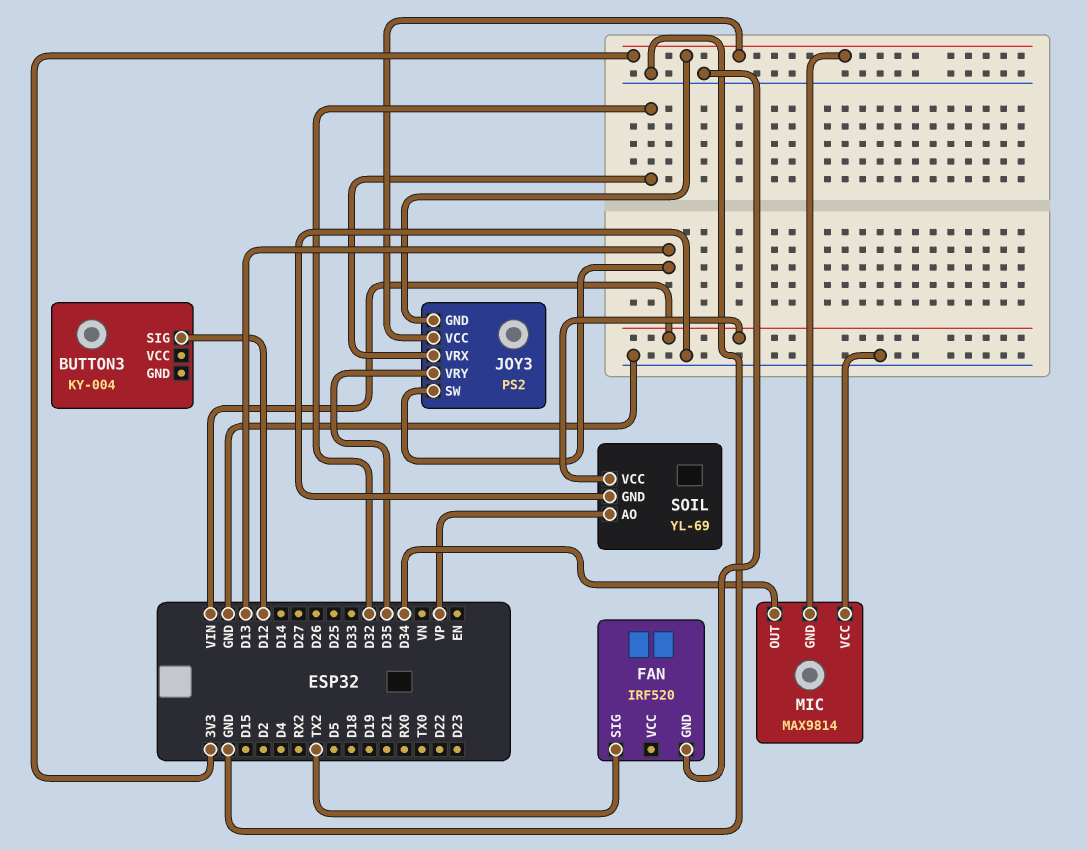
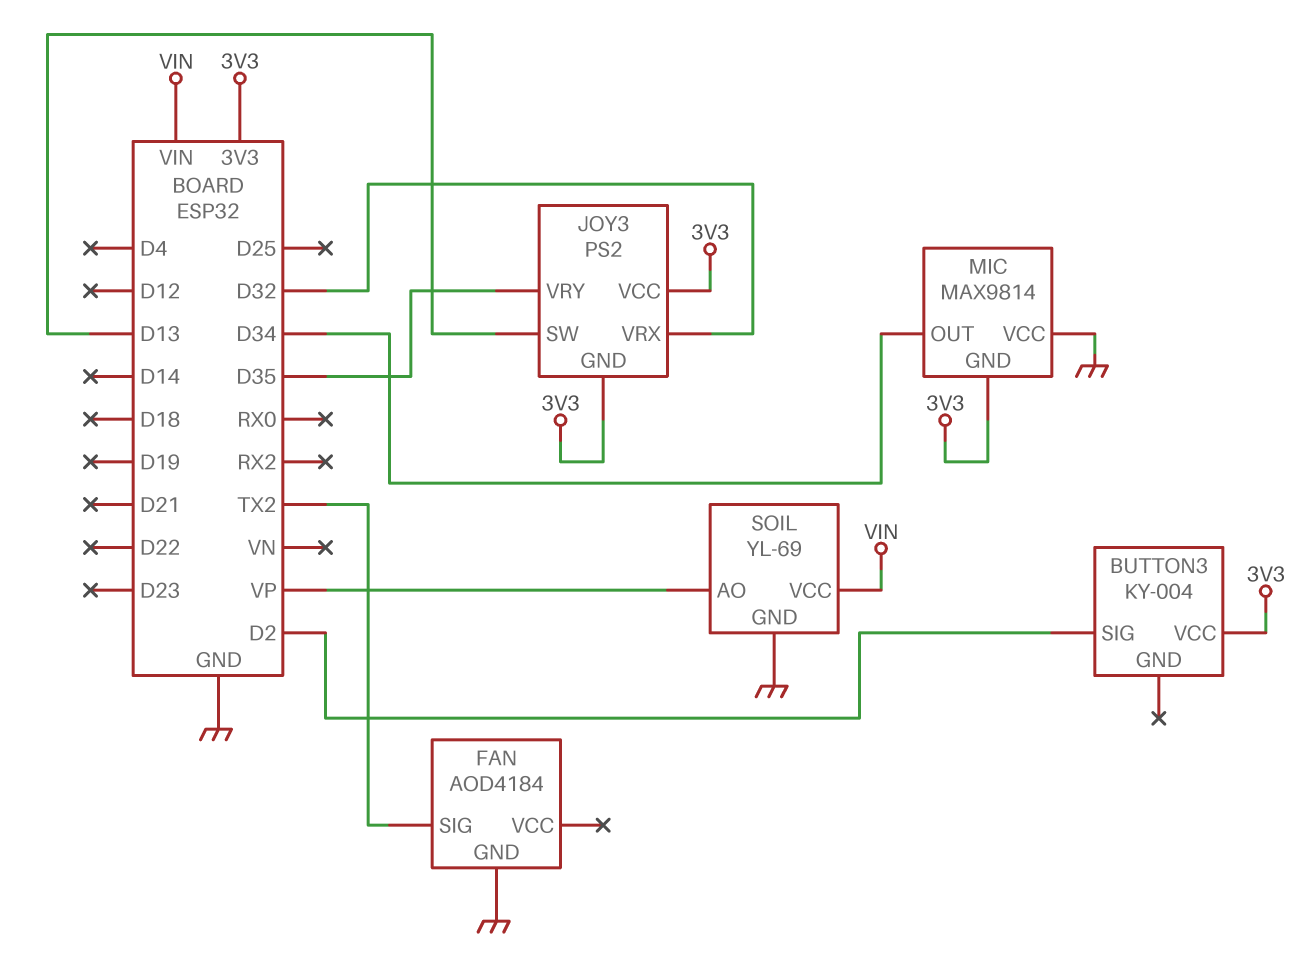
BUTTON3 pin SIG: D12 -> D2
BUTTON3 pin VCC: none -> 3V3
FAN: IRF520 -> AOD4184

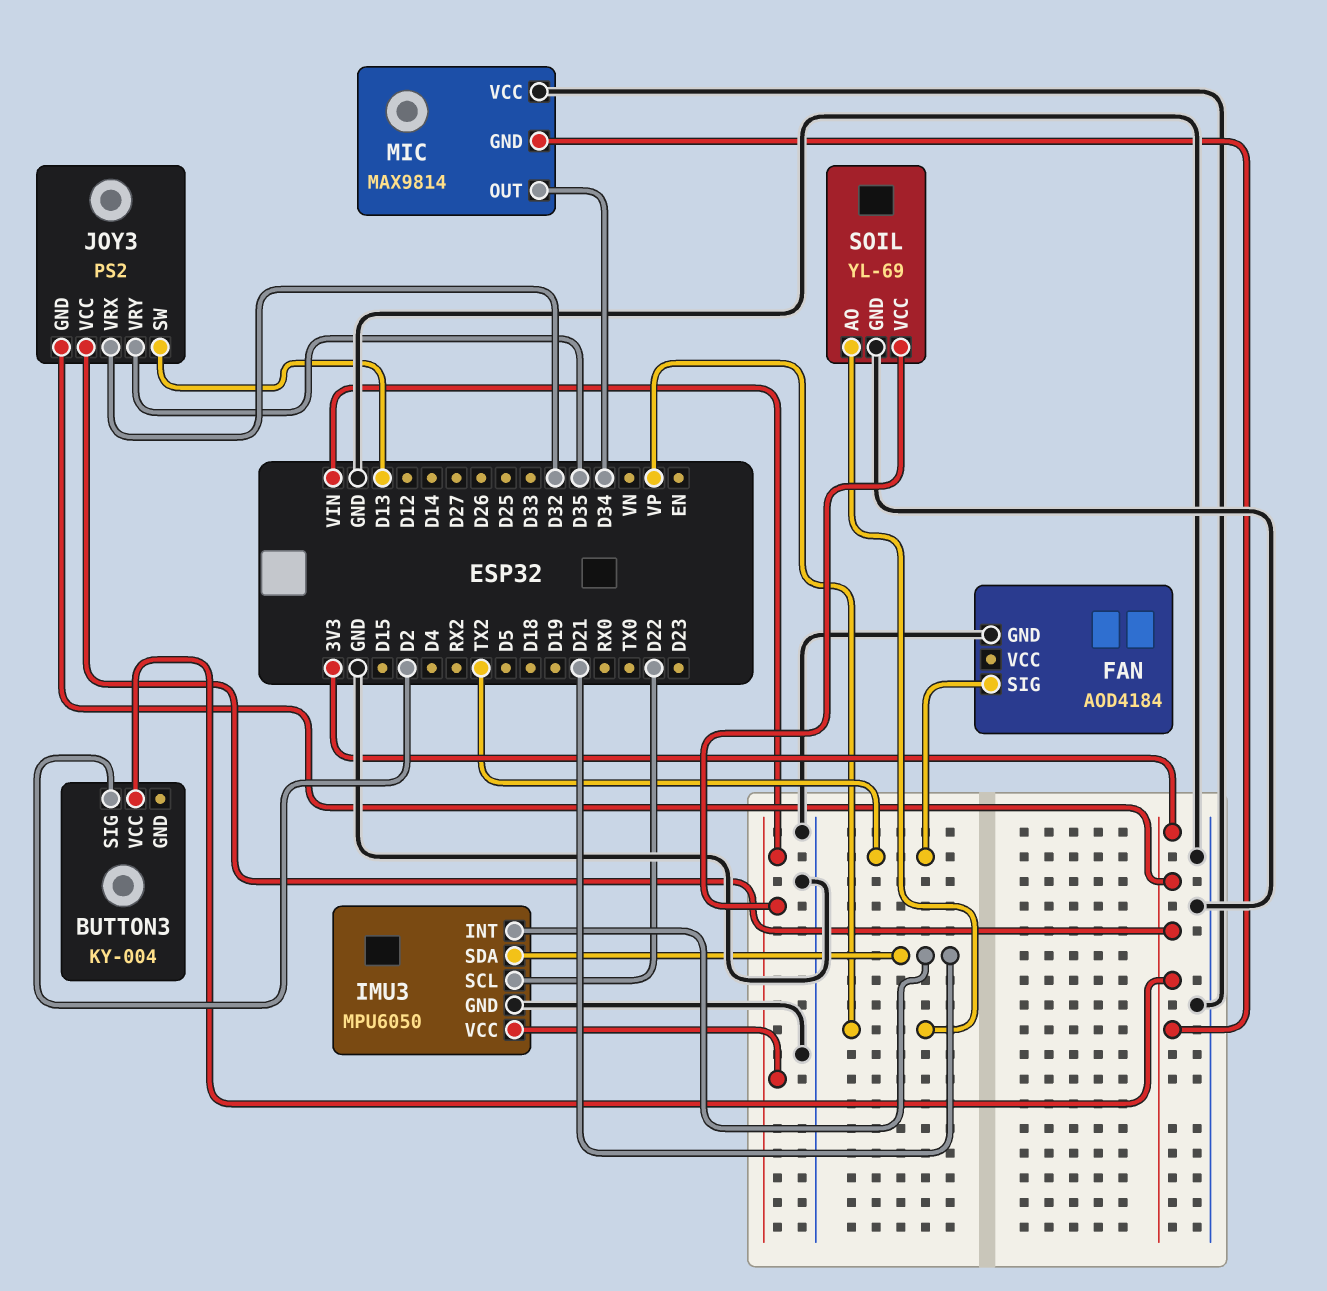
IMU3: none -> MPU6050
IMU3 pin GND: none -> GND
IMU3 pin INT: none -> D21
IMU3 pin SCL: none -> D22
IMU3 pin SDA: none -> D21
IMU3 pin VCC: none -> VIN

